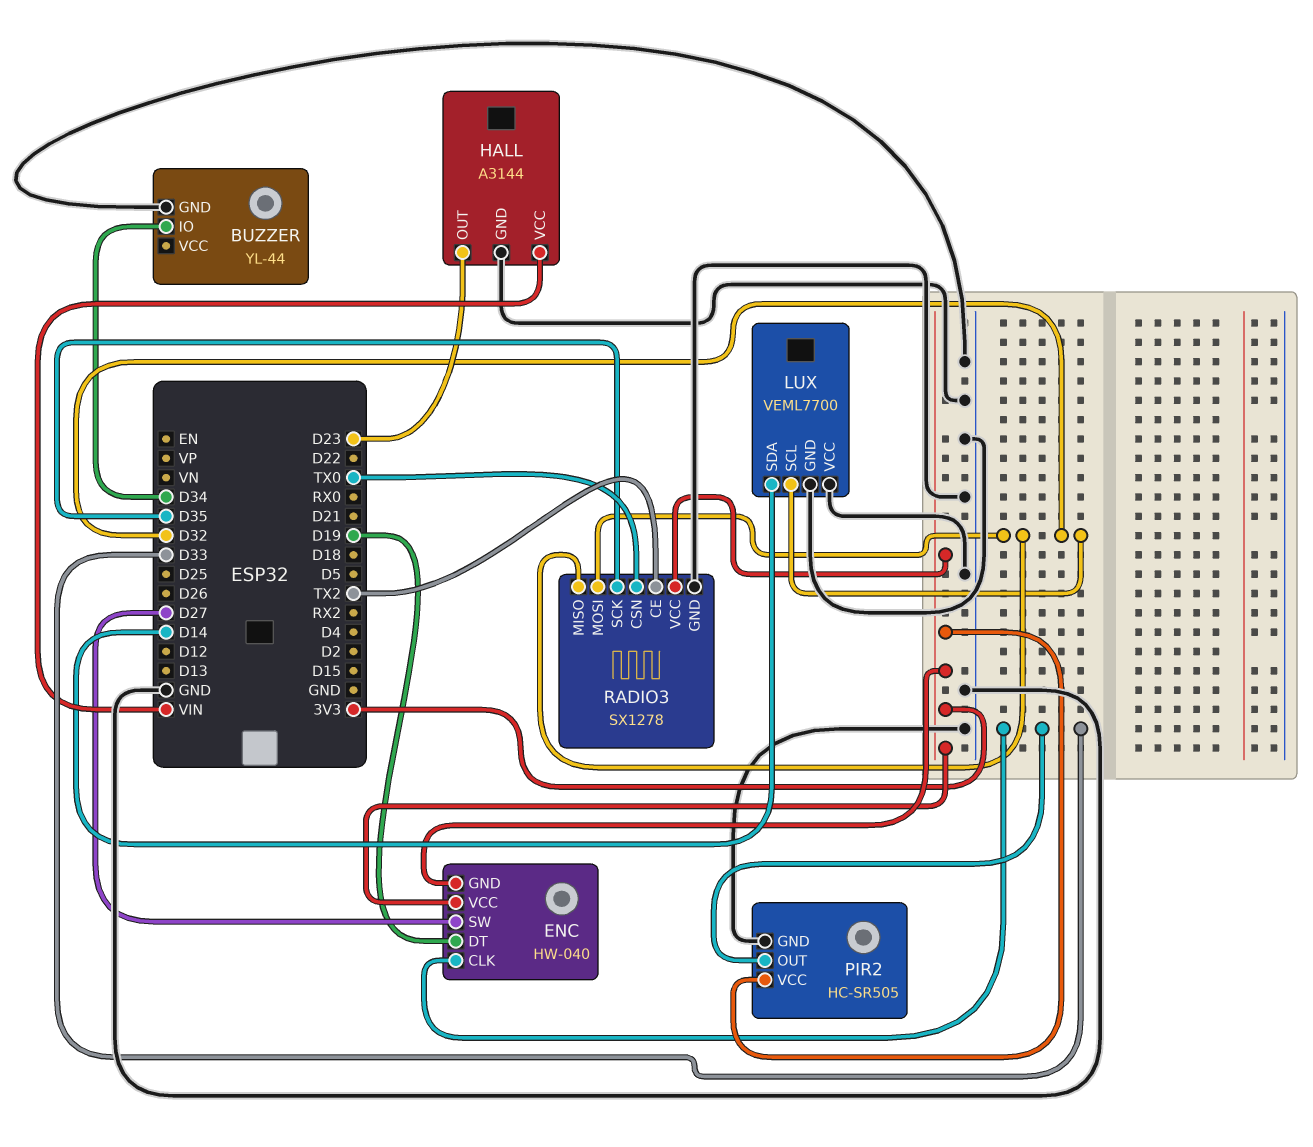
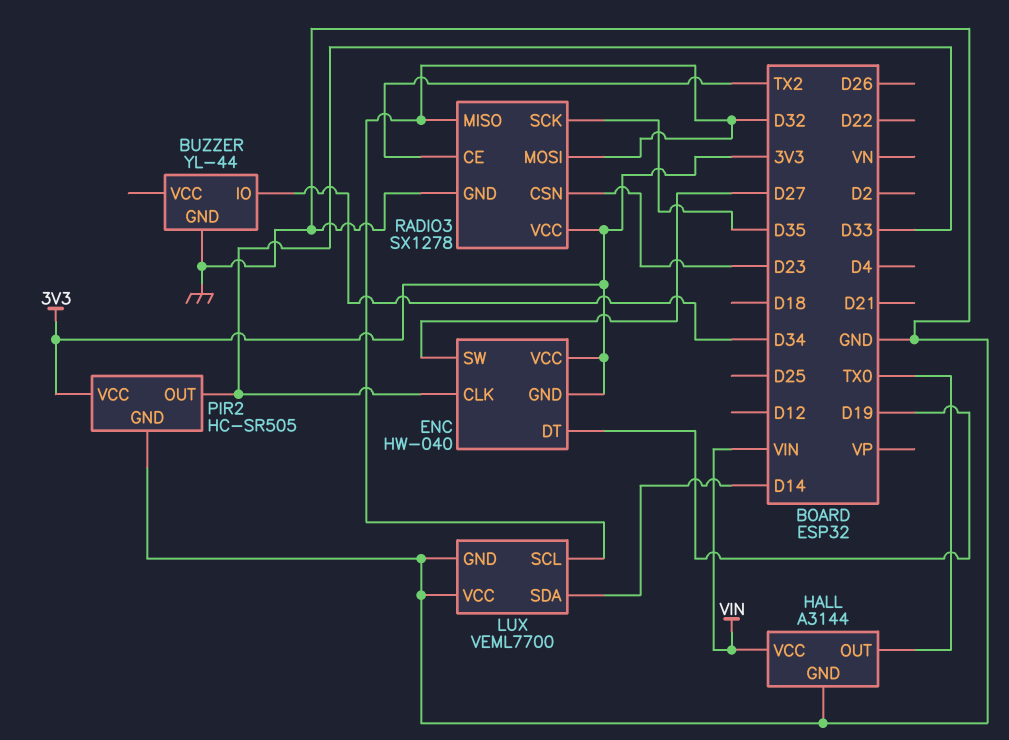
HALL pin OUT: D23 -> TX0
RADIO3 pin CSN: TX0 -> D23

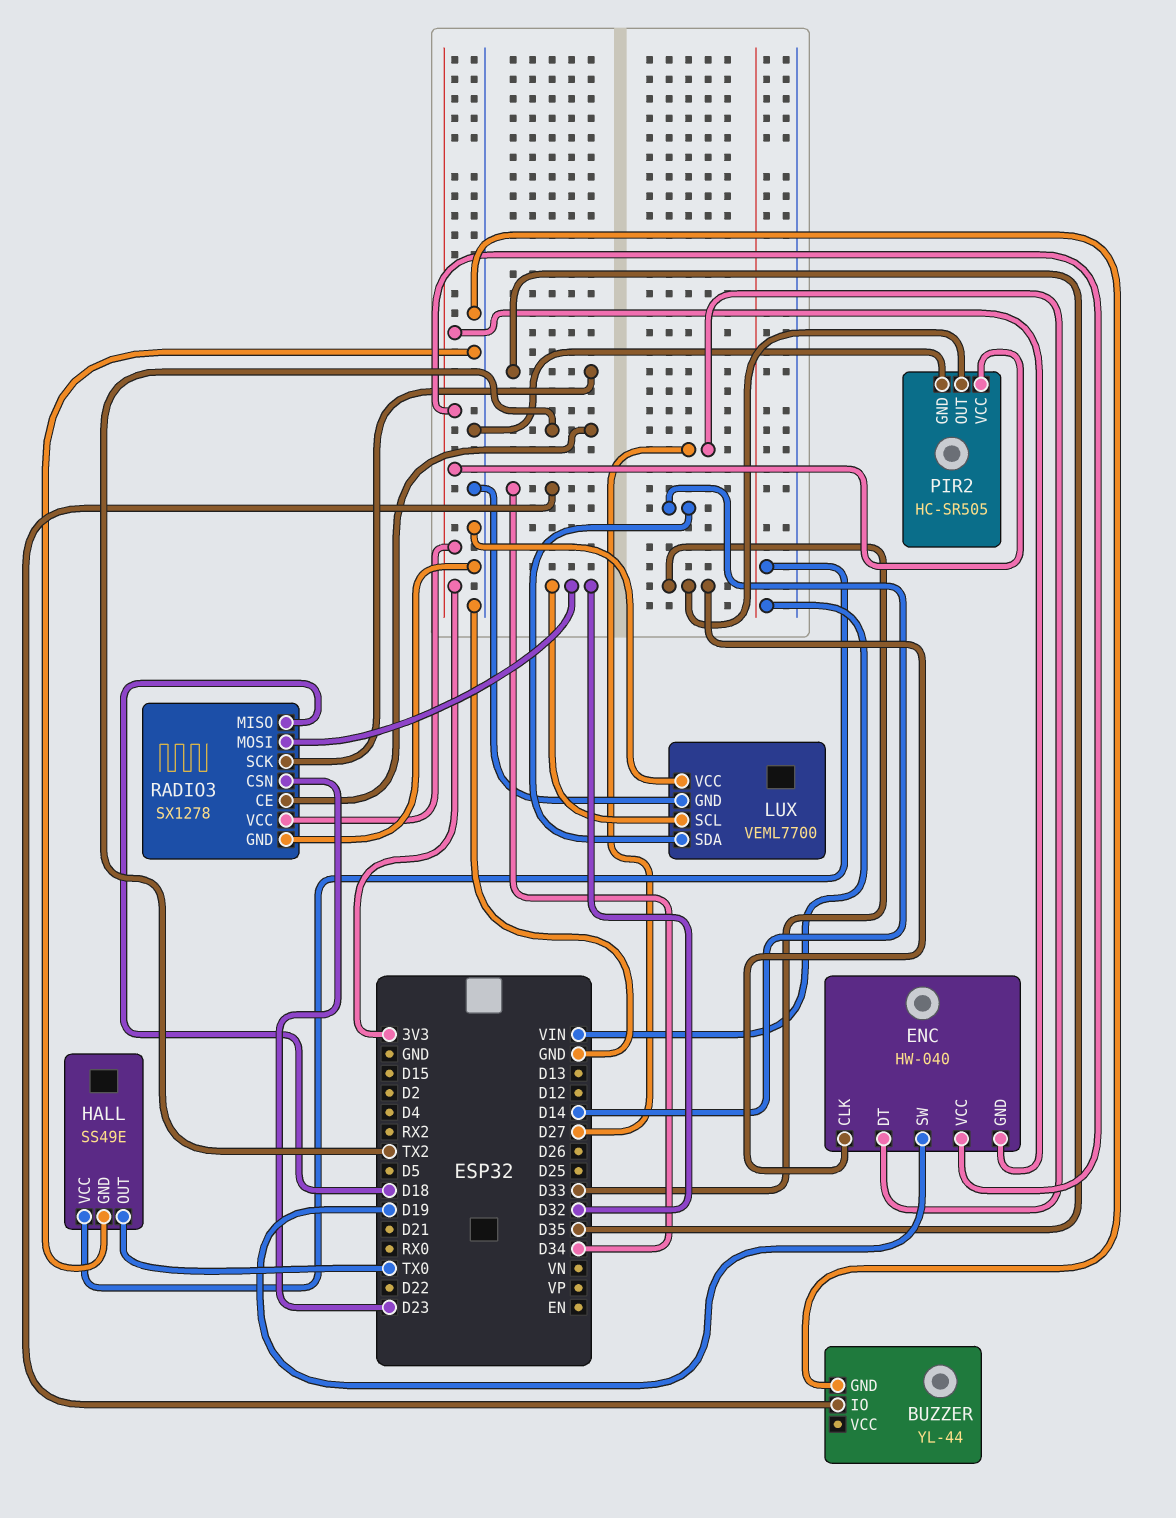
ENC pin DT: D19 -> D27
ENC pin SW: D27 -> D19
HALL: A3144 -> SS49E
RADIO3 pin MISO: D32 -> D18

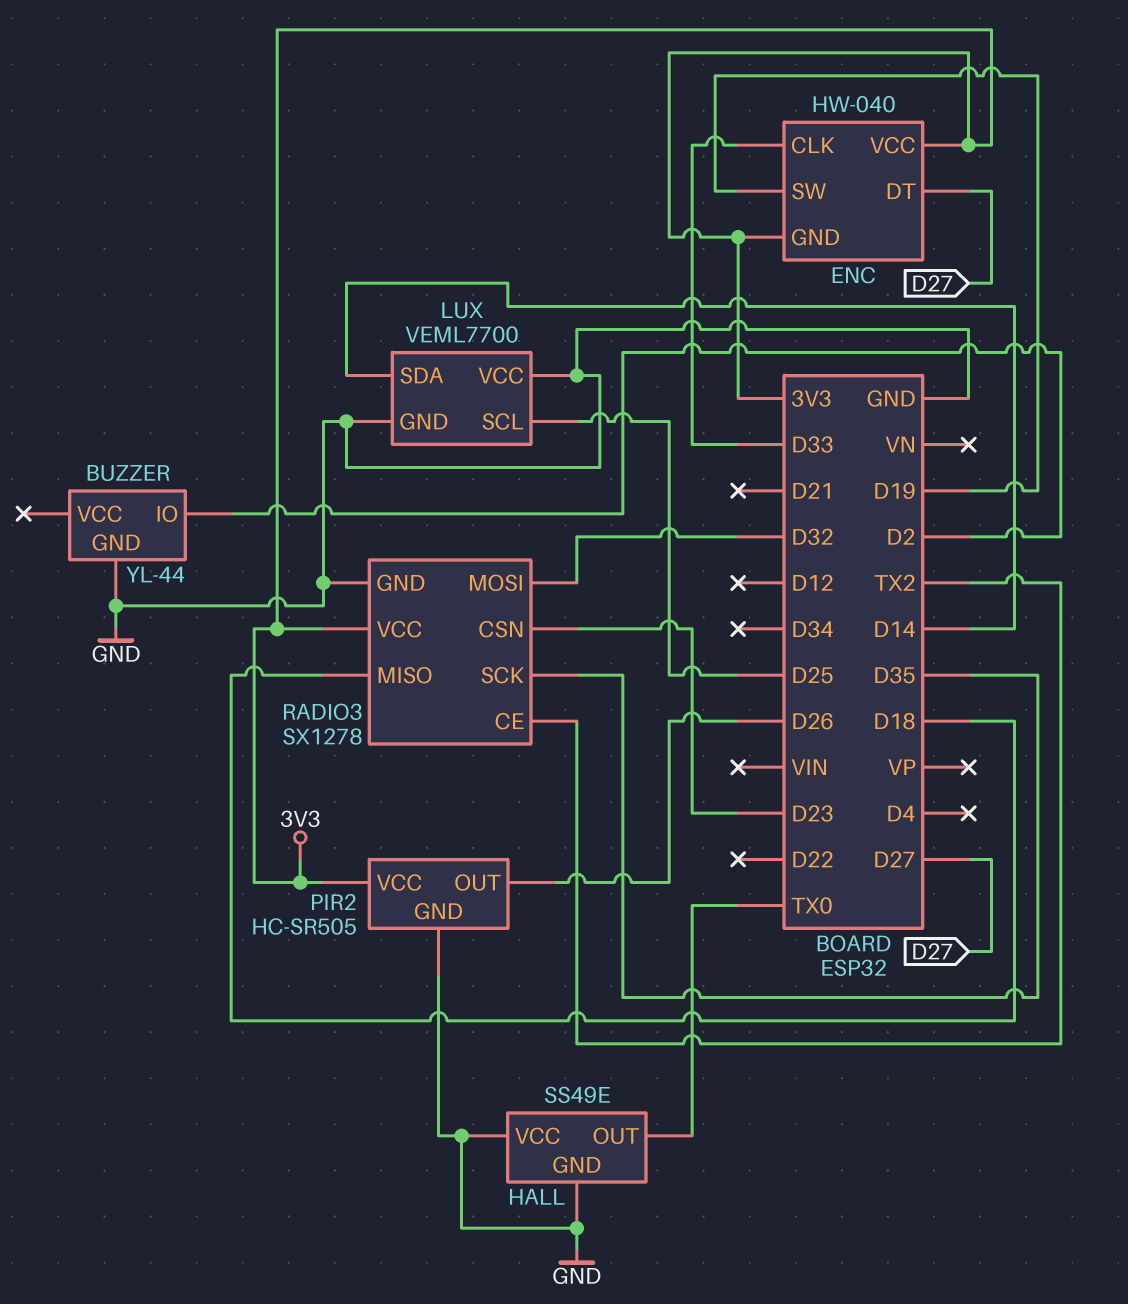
BUZZER pin IO: D34 -> D2
HALL pin VCC: VIN -> GND
LUX pin SCL: D32 -> D25
PIR2 pin OUT: D33 -> D26

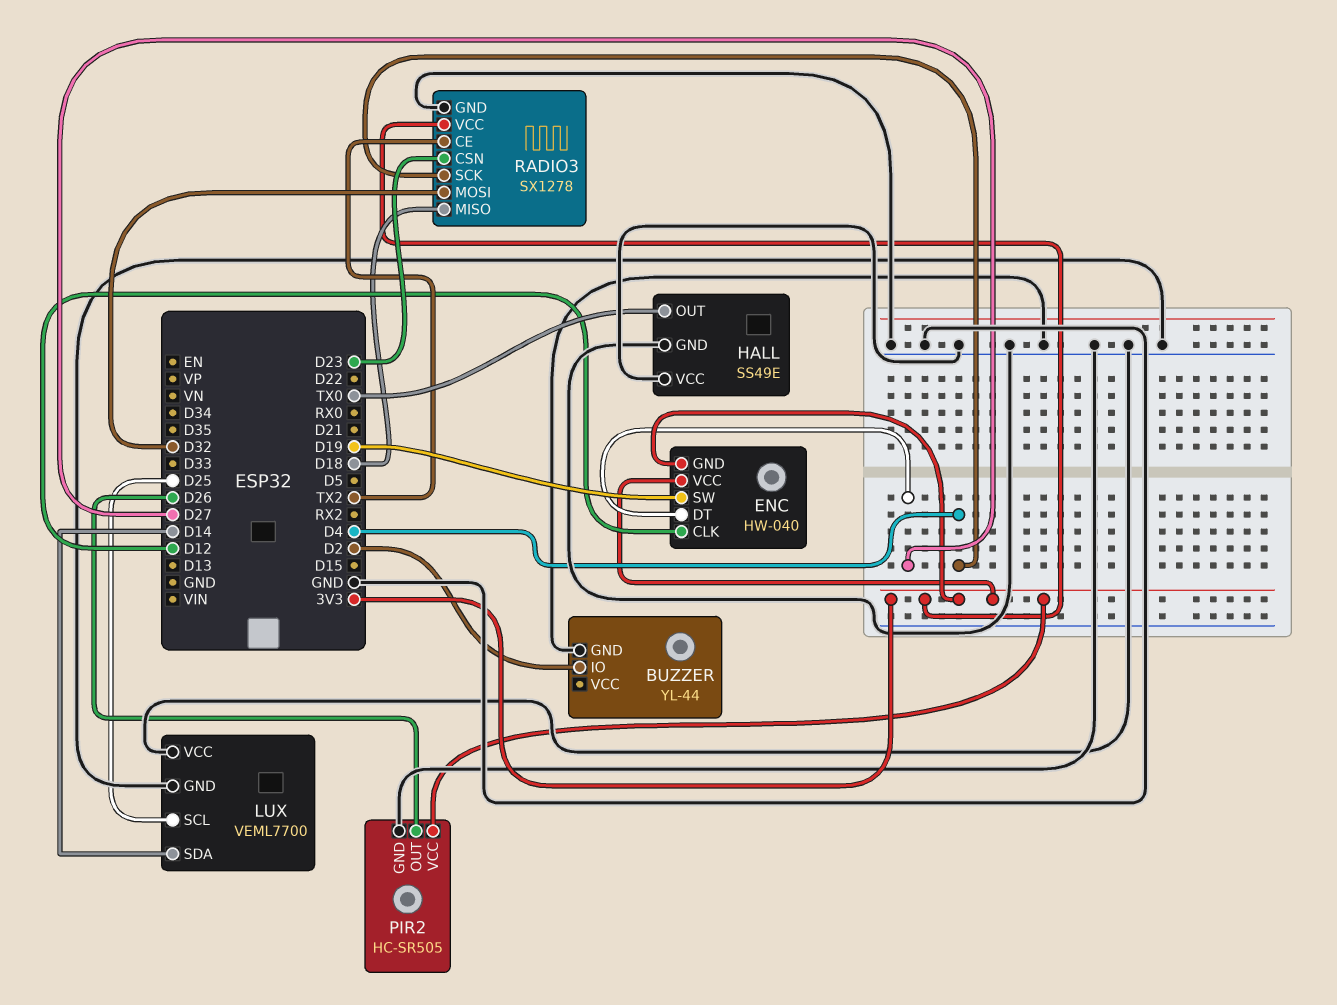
ENC pin CLK: D33 -> D12
RADIO3 pin SCK: D35 -> D4

